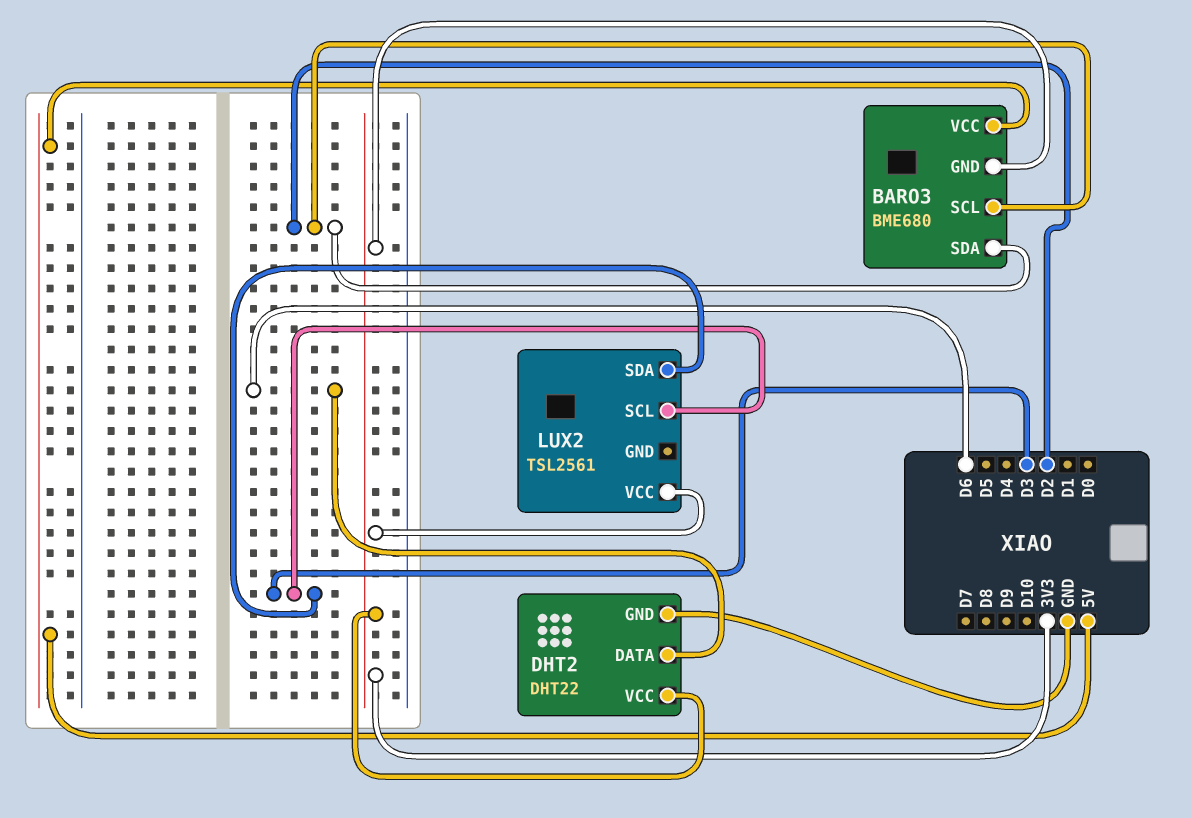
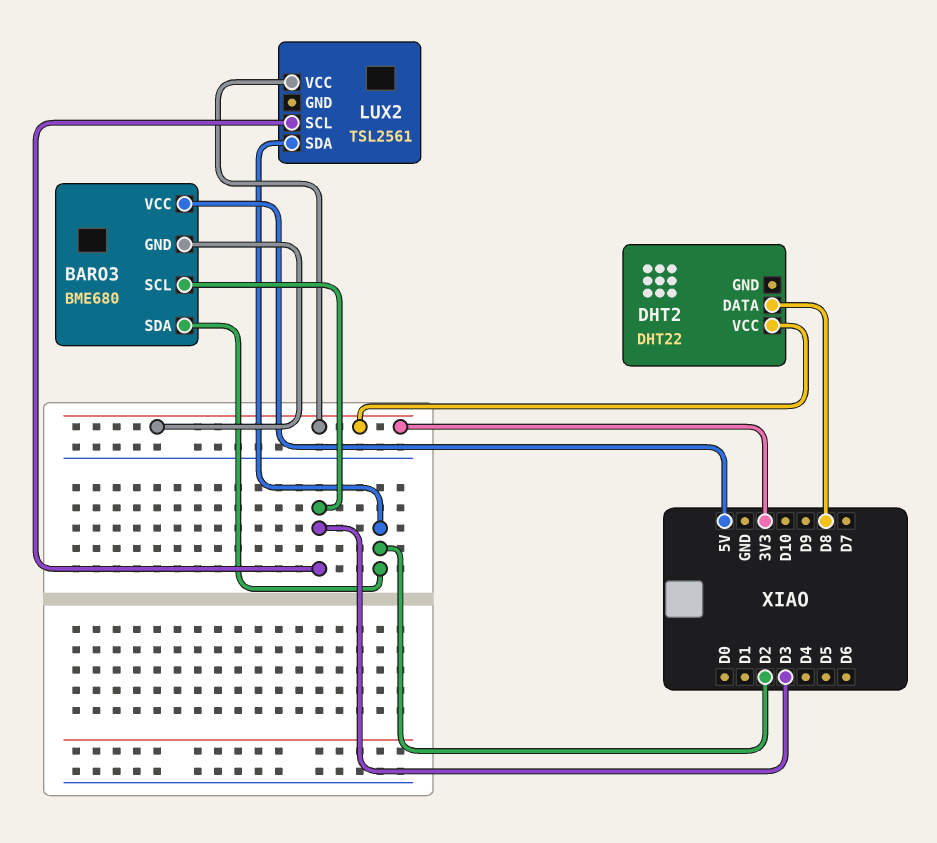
BARO3 pin SCL: D2 -> D3
DHT2 pin DATA: D6 -> D8
DHT2 pin GND: GND -> none
LUX2 pin SDA: D3 -> D2

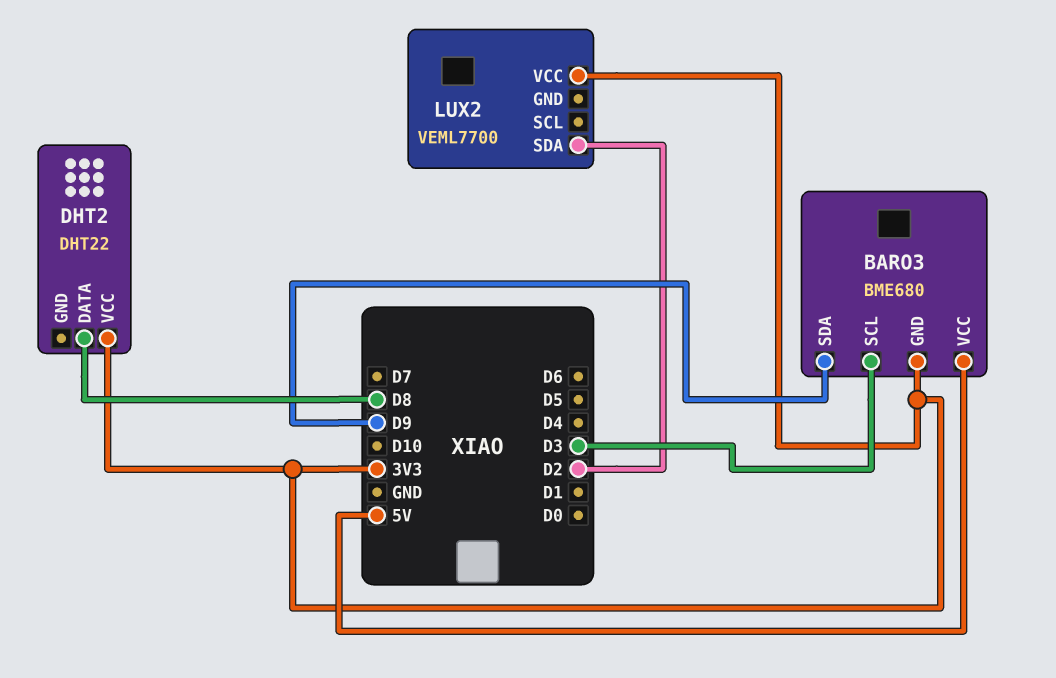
BARO3 pin SDA: D2 -> D9
LUX2: TSL2561 -> VEML7700
LUX2 pin SCL: D3 -> none

